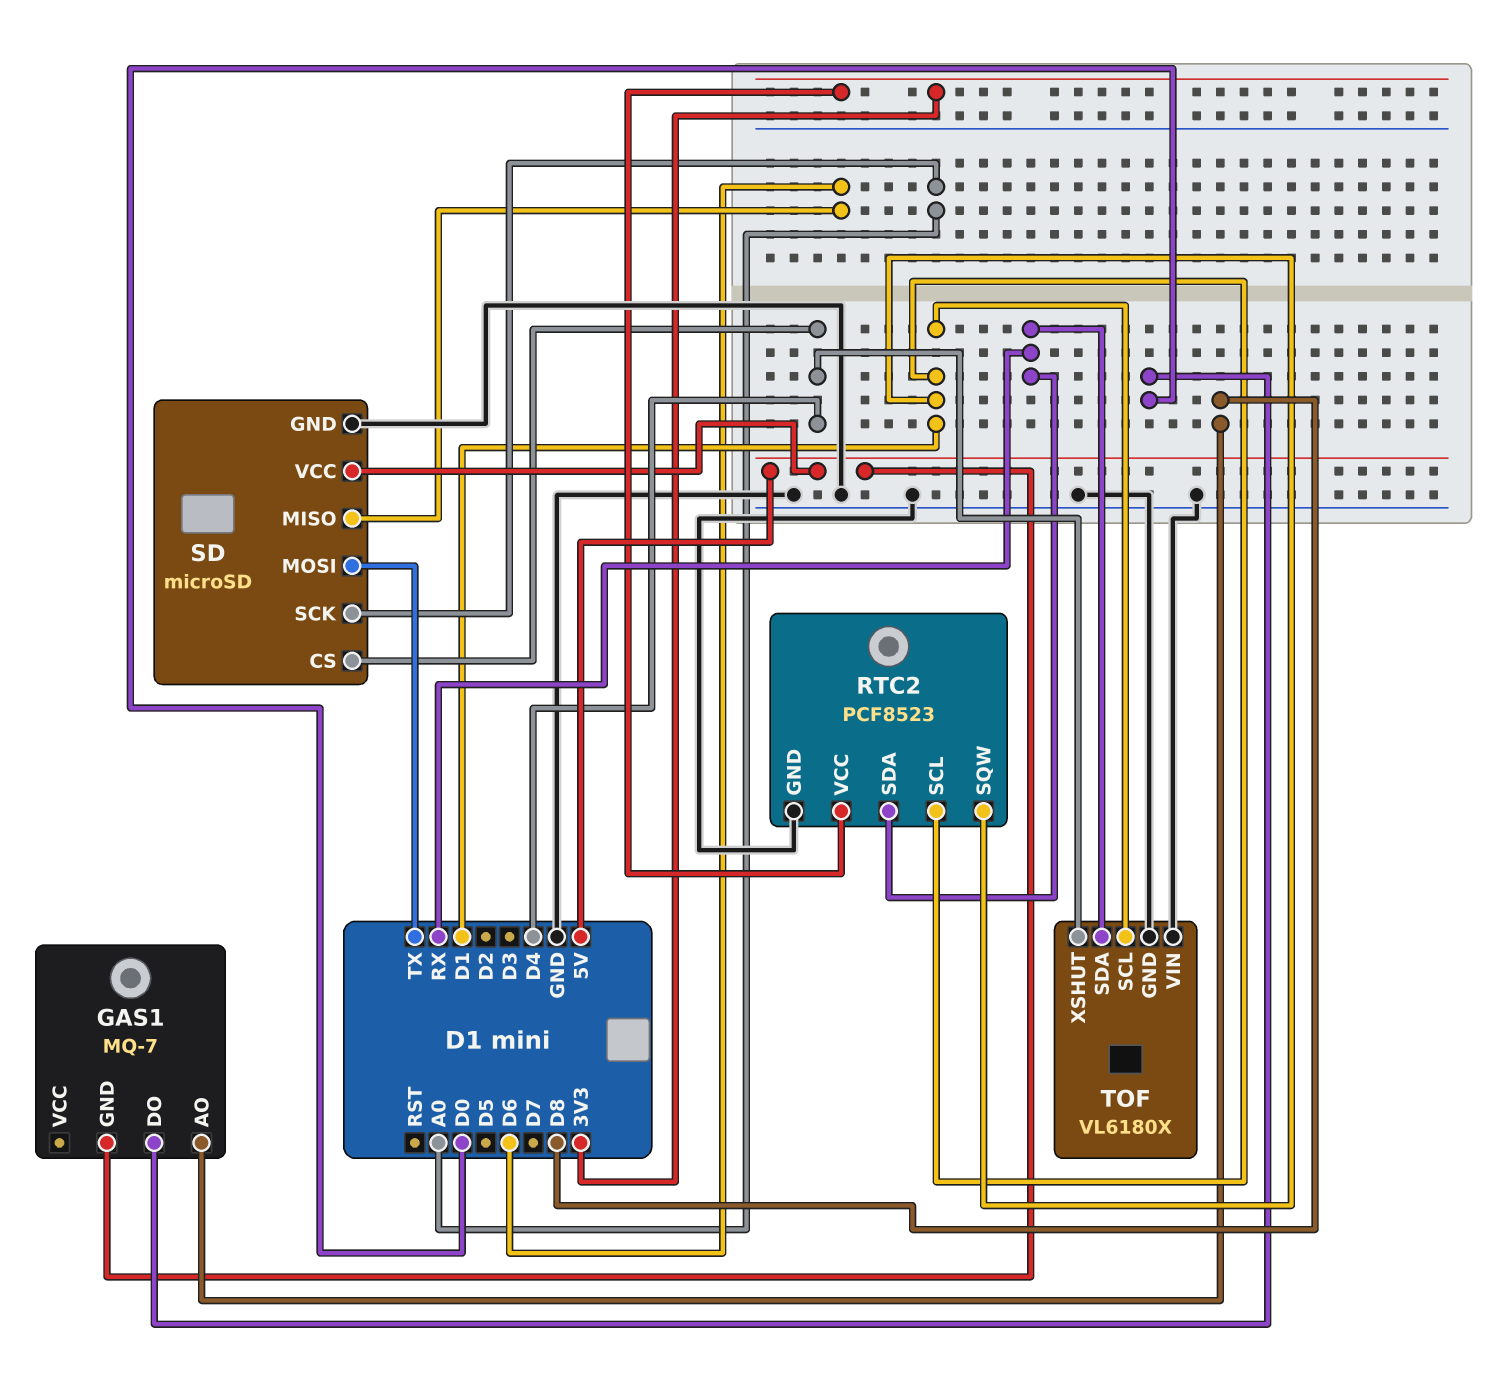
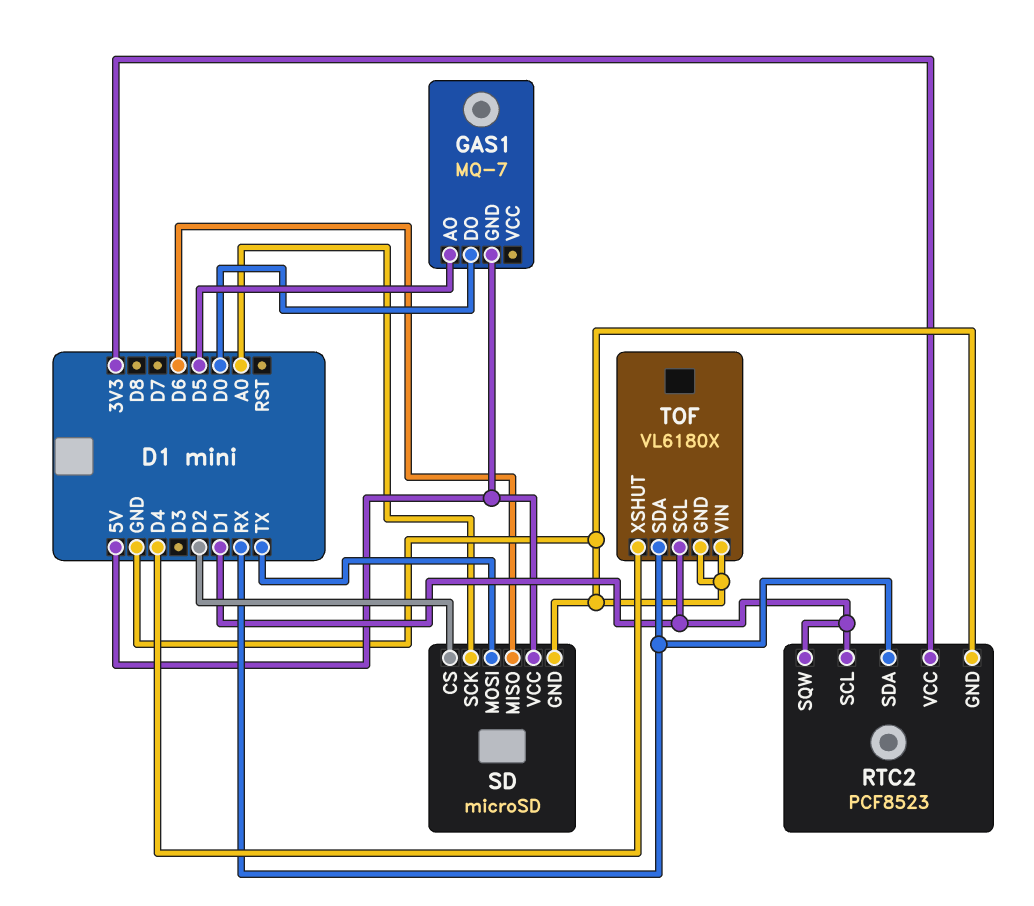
GAS1 pin AO: D8 -> D5
SD pin CS: D4 -> D2

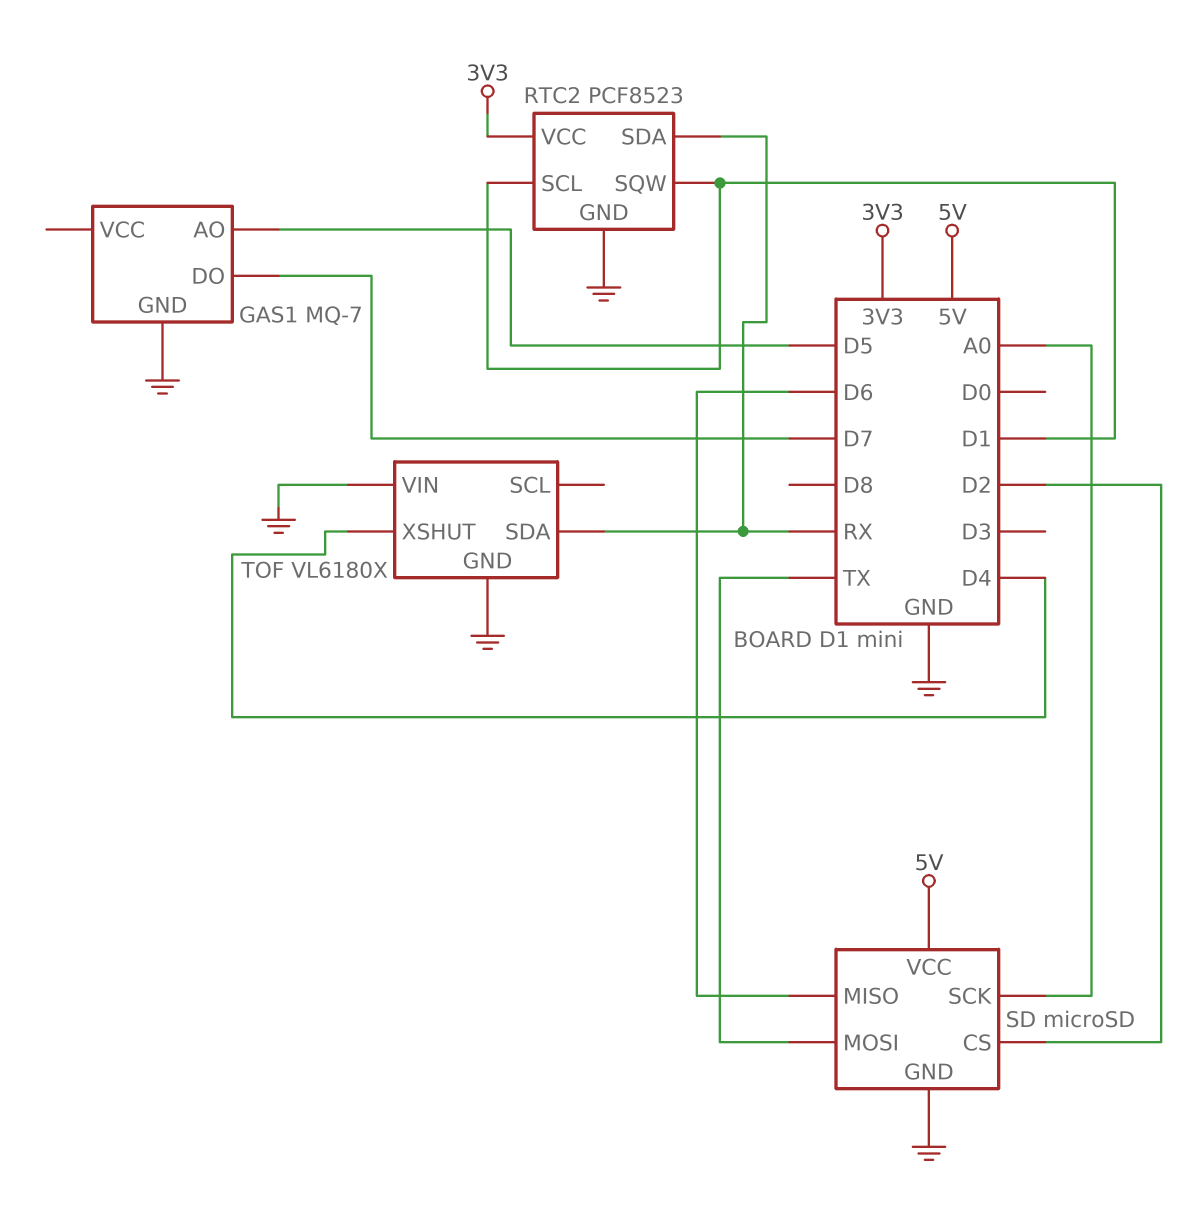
GAS1 pin DO: D0 -> D7
GAS1 pin GND: 5V -> GND
TOF pin SCL: D1 -> none

